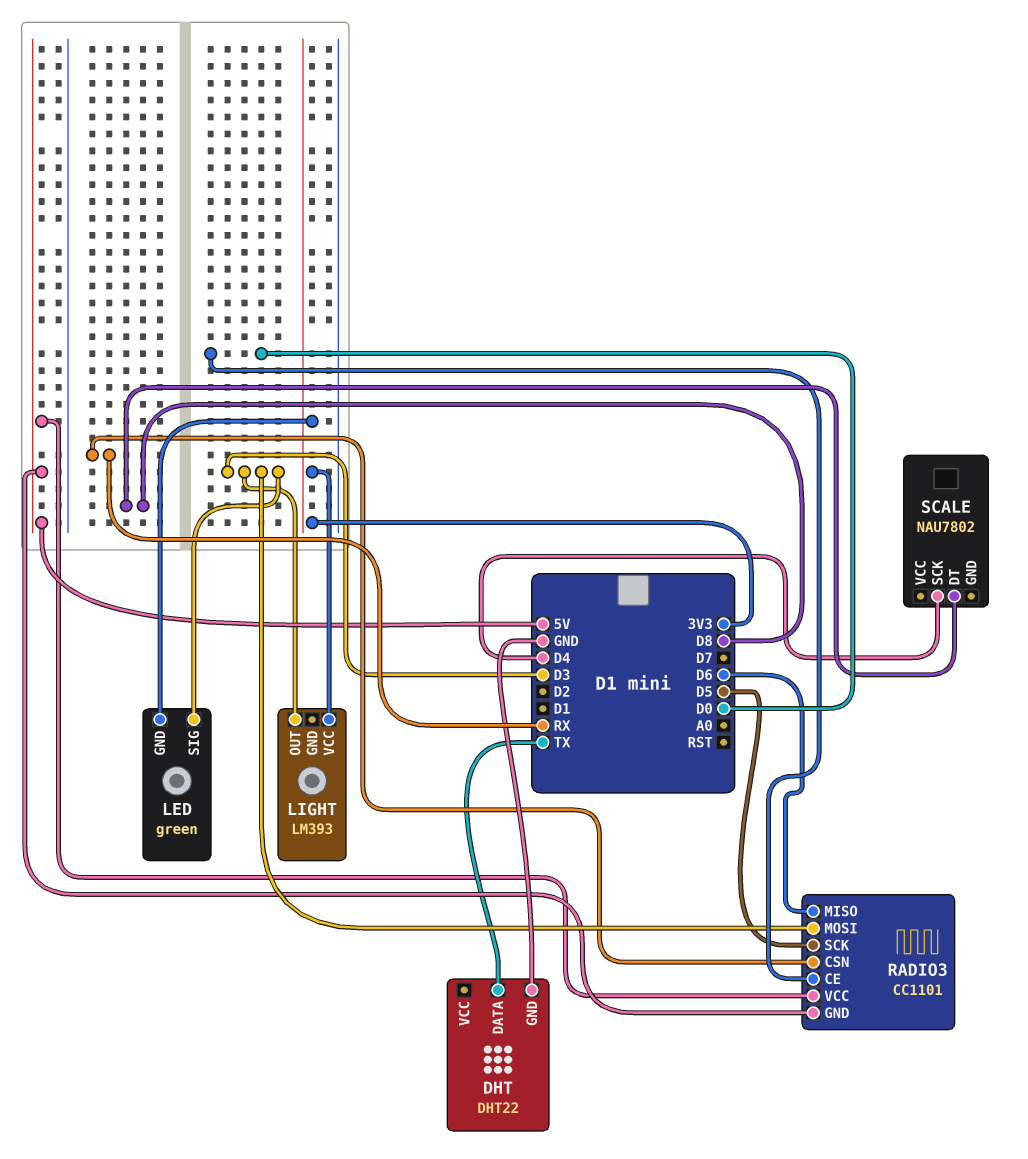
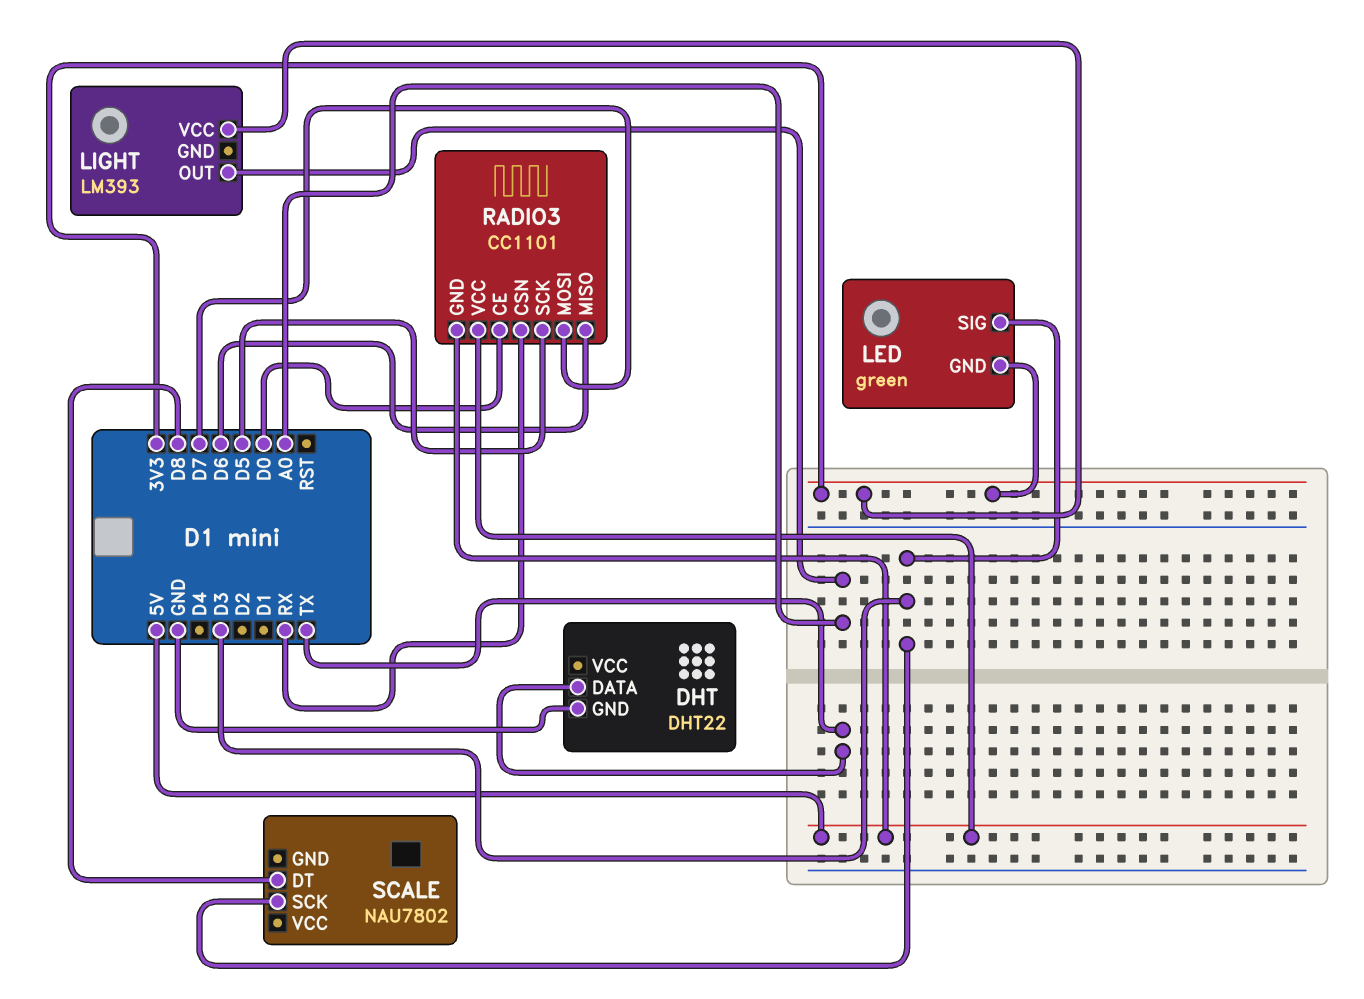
LIGHT pin OUT: D3 -> A0
RADIO3 pin MOSI: D3 -> D7
SCALE pin SCK: D4 -> D3

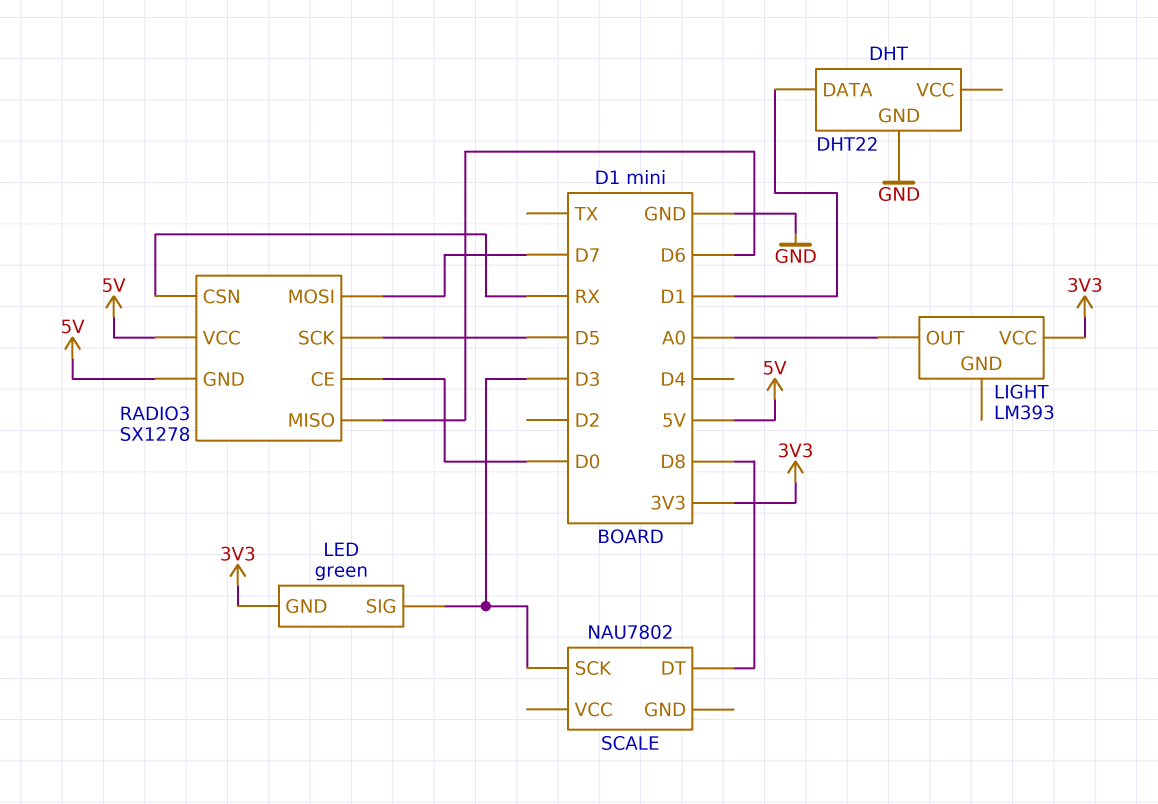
DHT pin DATA: TX -> D1
RADIO3: CC1101 -> SX1278

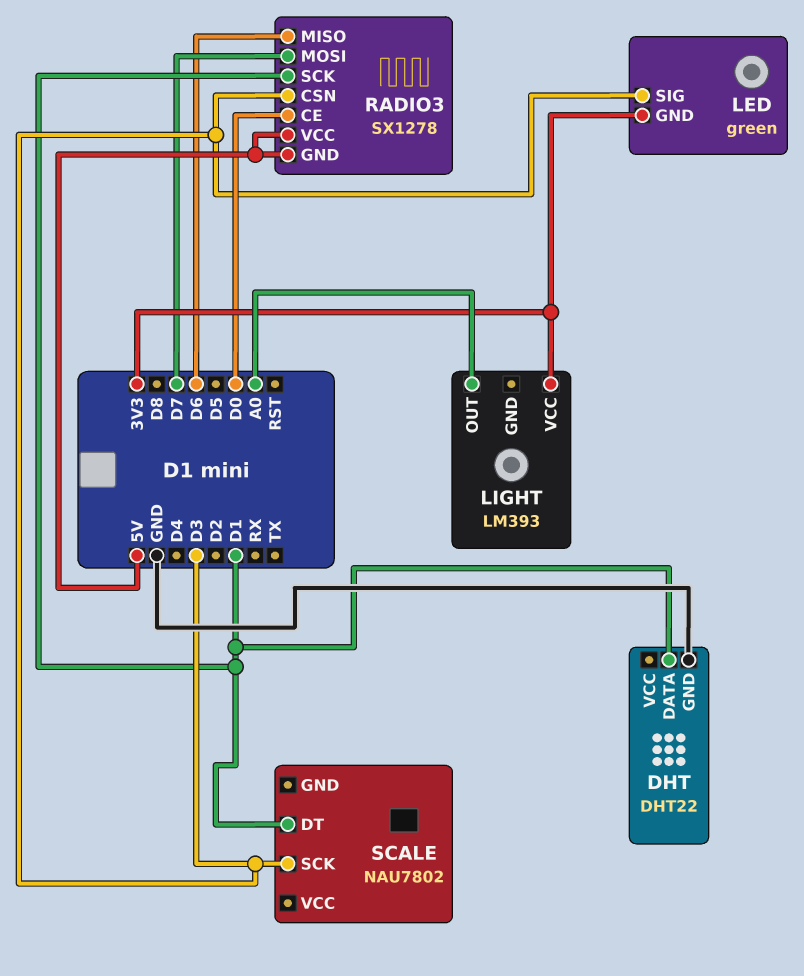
RADIO3 pin CSN: RX -> D3
RADIO3 pin SCK: D5 -> D1
SCALE pin DT: D8 -> D1

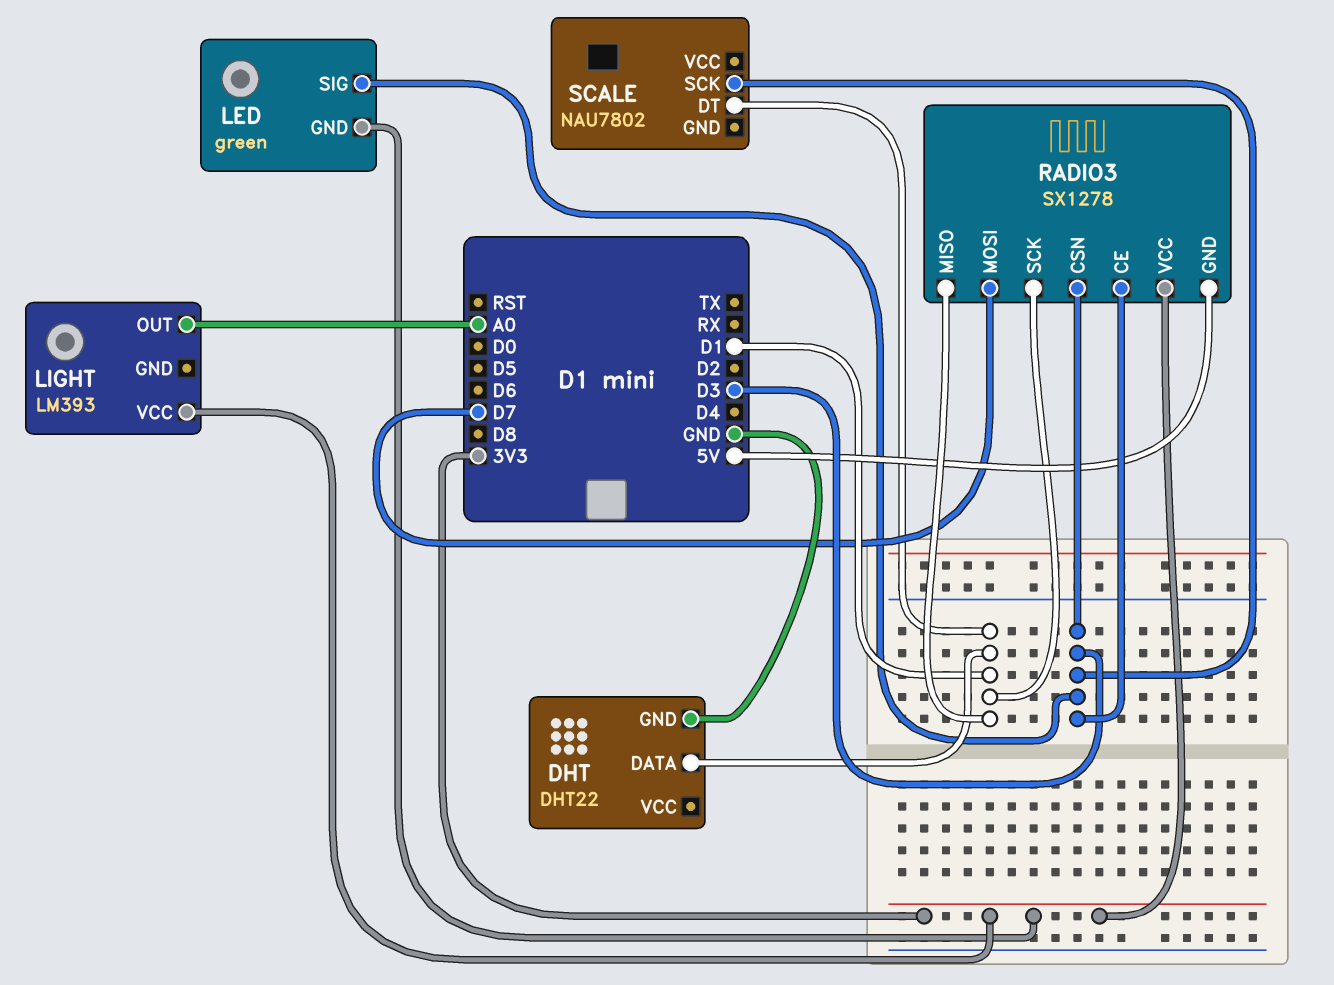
RADIO3 pin CE: D0 -> D3
RADIO3 pin MISO: D6 -> D1
RADIO3 pin VCC: 5V -> 3V3

